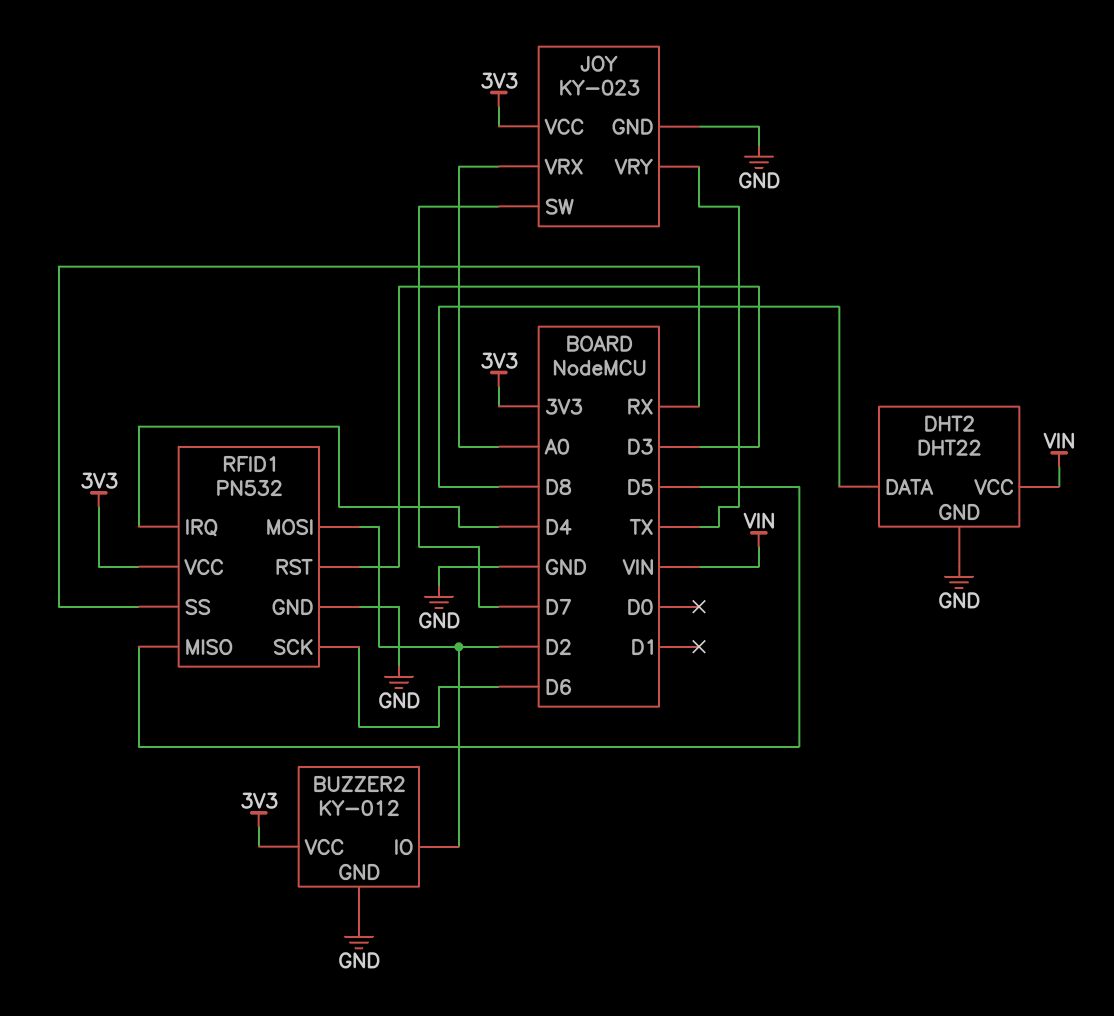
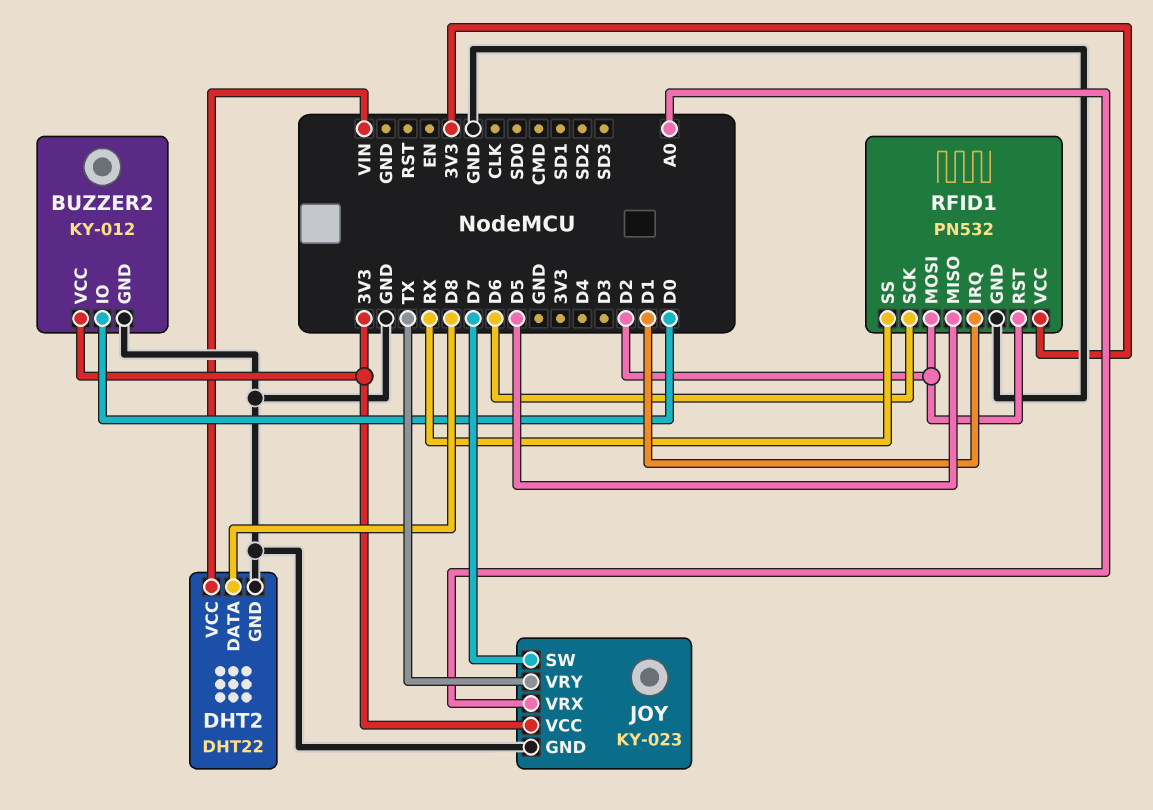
BUZZER2 pin IO: D2 -> D0
RFID1 pin IRQ: D4 -> D1
RFID1 pin RST: D3 -> D2

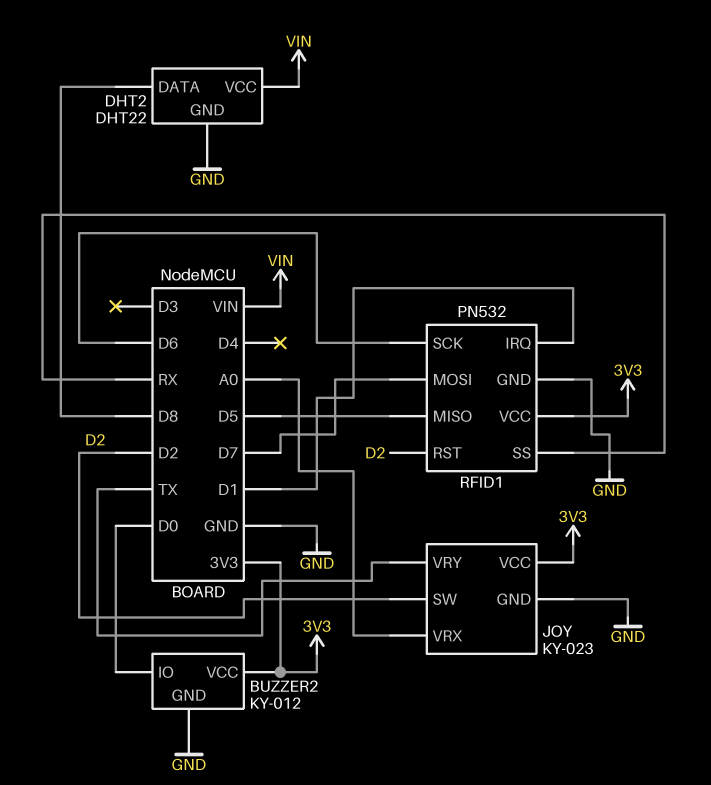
JOY pin SW: D7 -> D2
RFID1 pin MOSI: D2 -> D7

